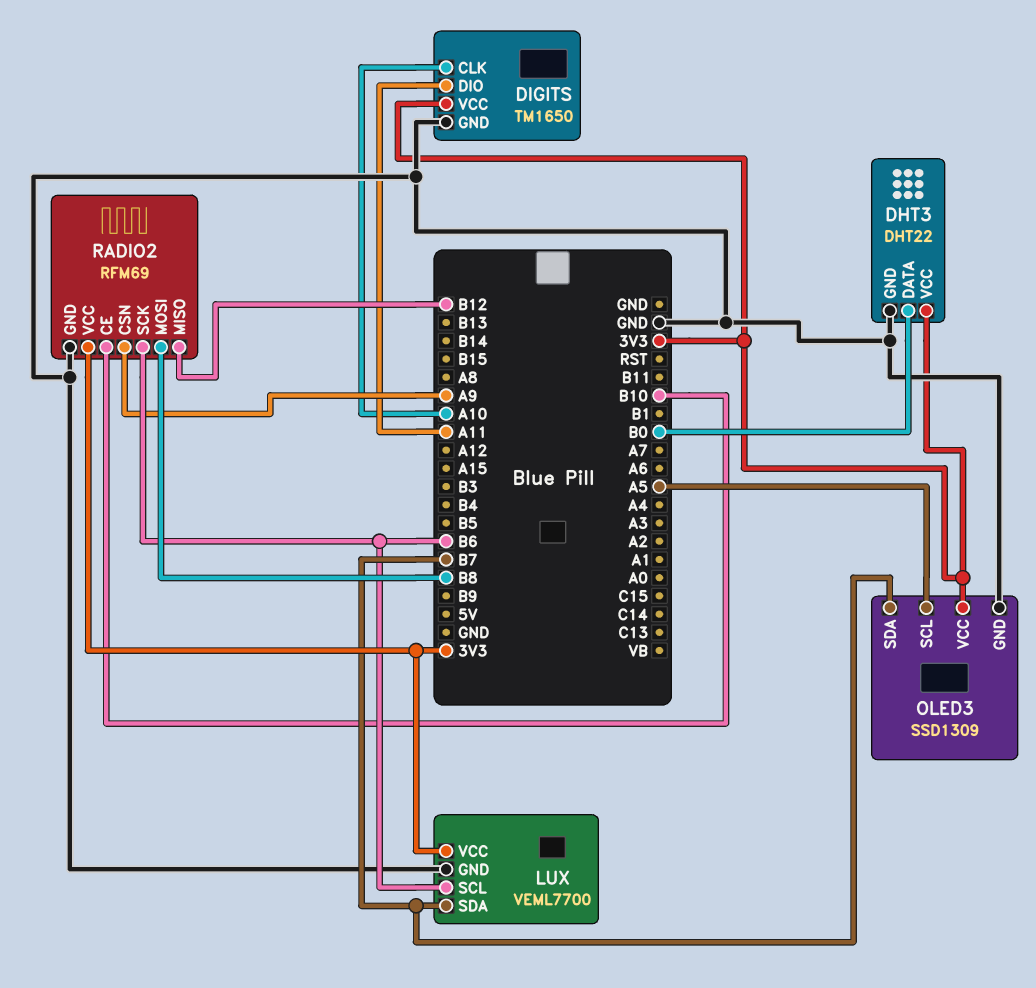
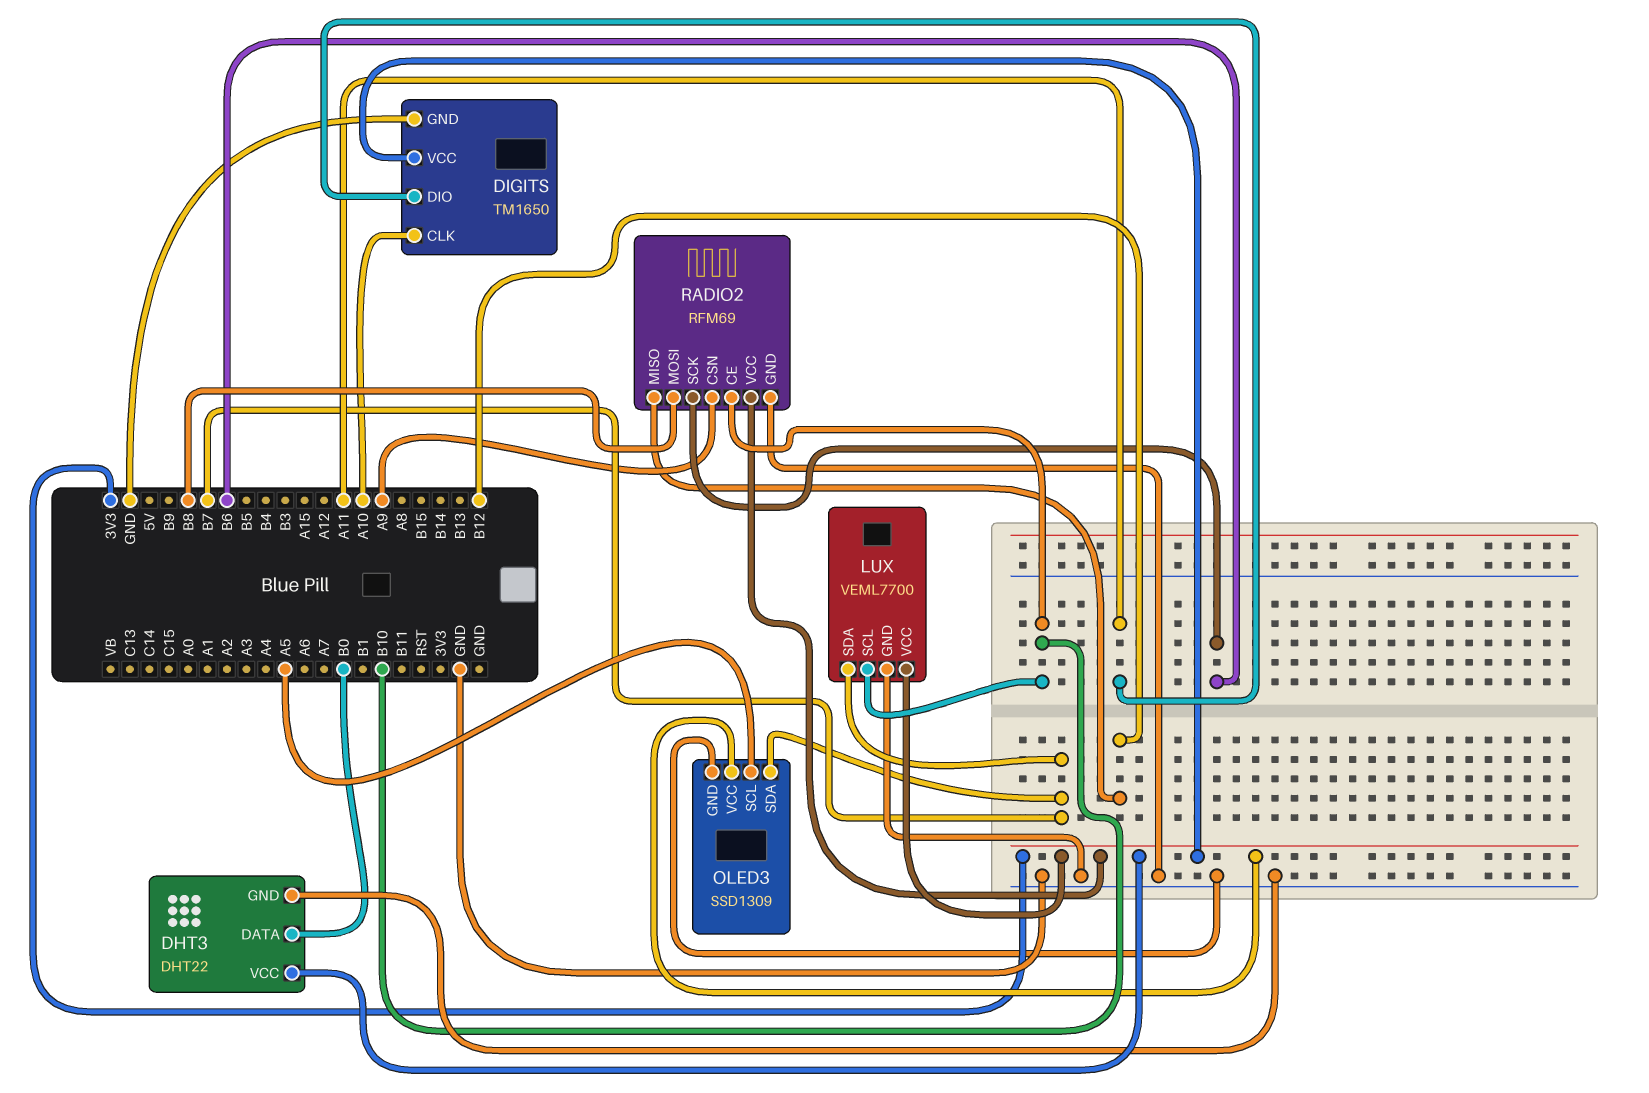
LUX pin SCL: B6 -> B10

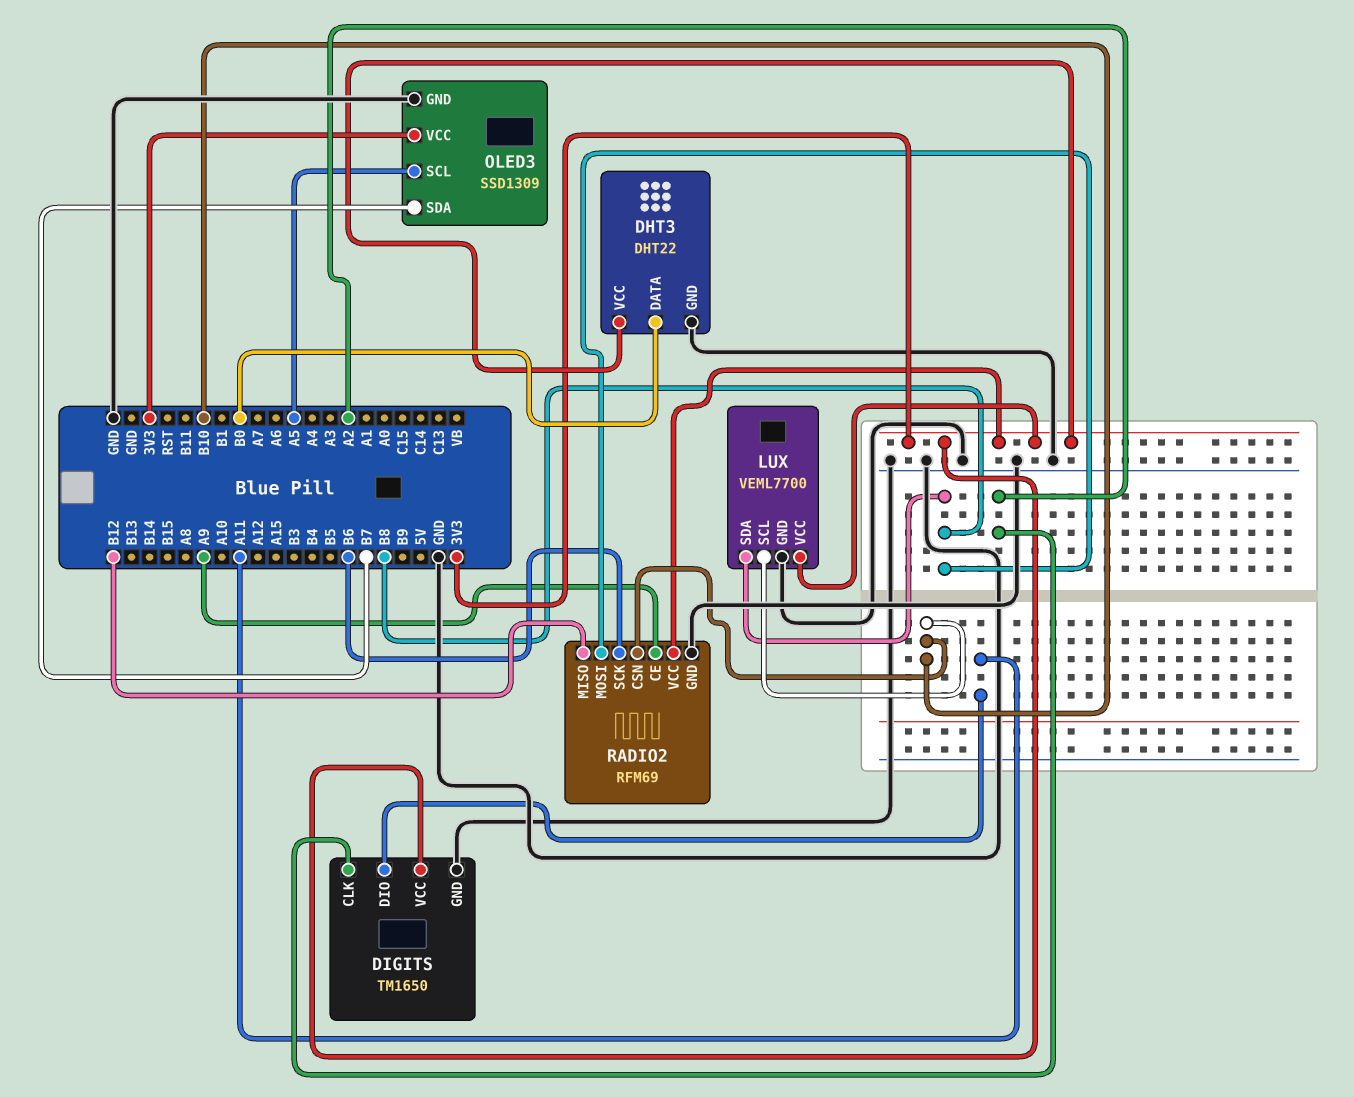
DIGITS pin CLK: A10 -> A2
LUX pin SDA: B7 -> B8
RADIO2 pin CE: B10 -> A9
RADIO2 pin CSN: A9 -> B10

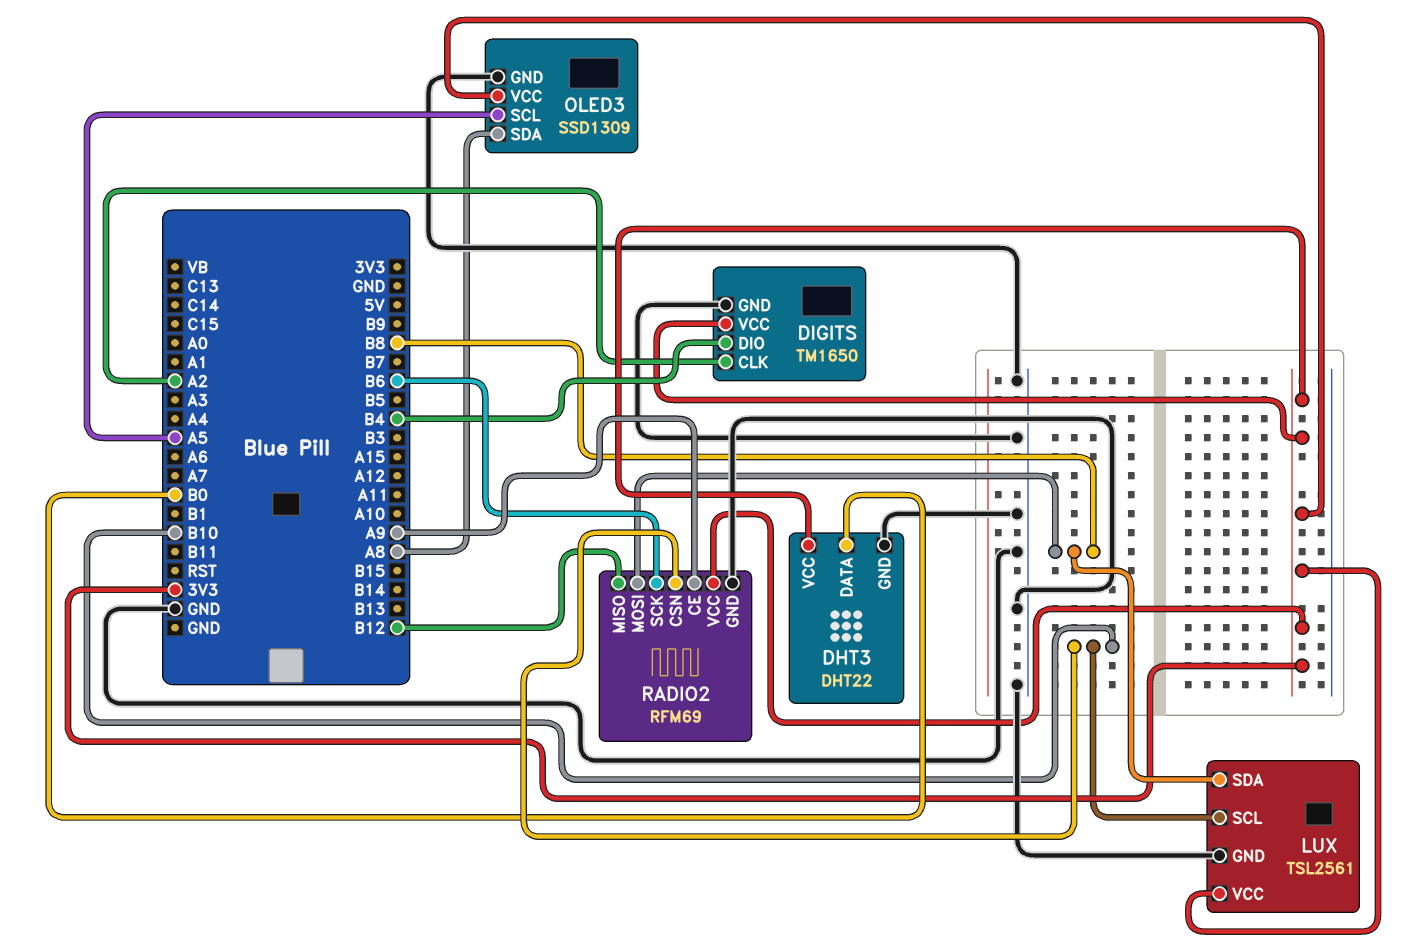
DIGITS pin DIO: A11 -> B4
LUX: VEML7700 -> TSL2561
OLED3 pin SDA: B7 -> A8

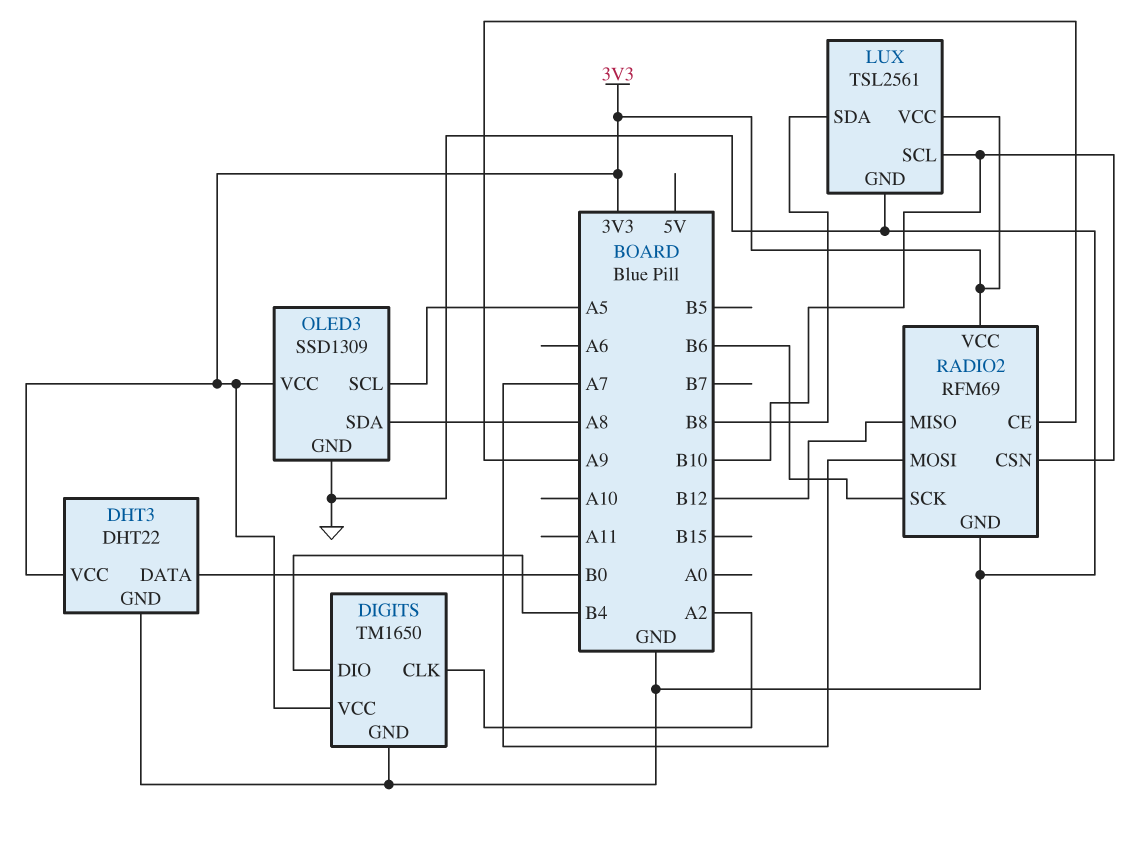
RADIO2 pin MOSI: B8 -> A7

